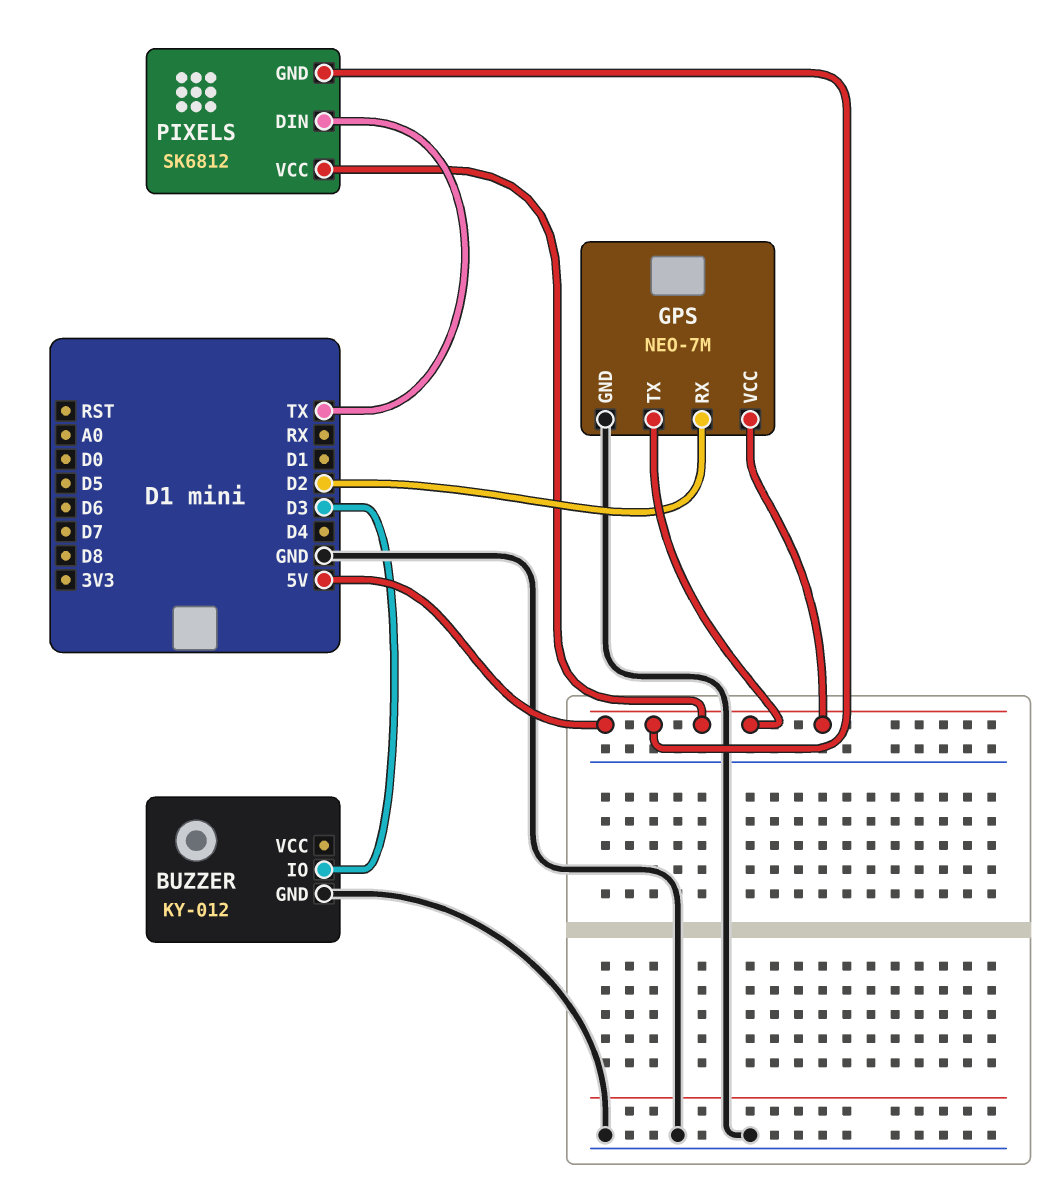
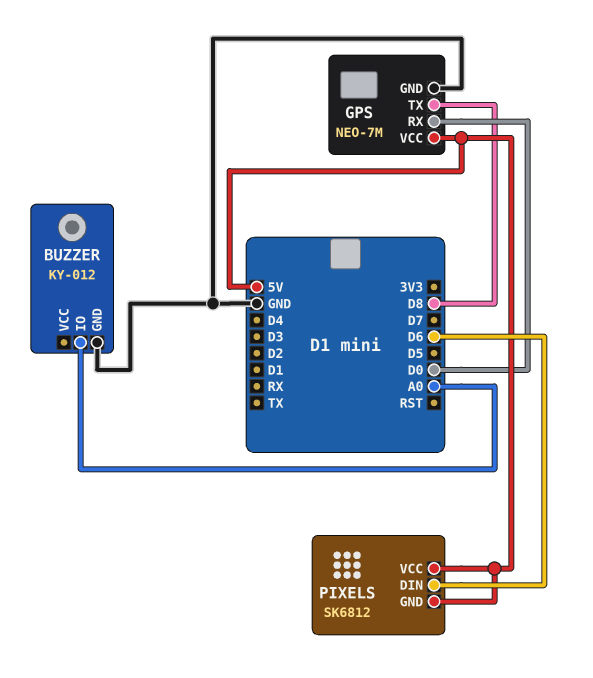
BUZZER pin IO: D3 -> A0
GPS pin RX: D2 -> D0
GPS pin TX: 5V -> D8
PIXELS pin DIN: TX -> D6

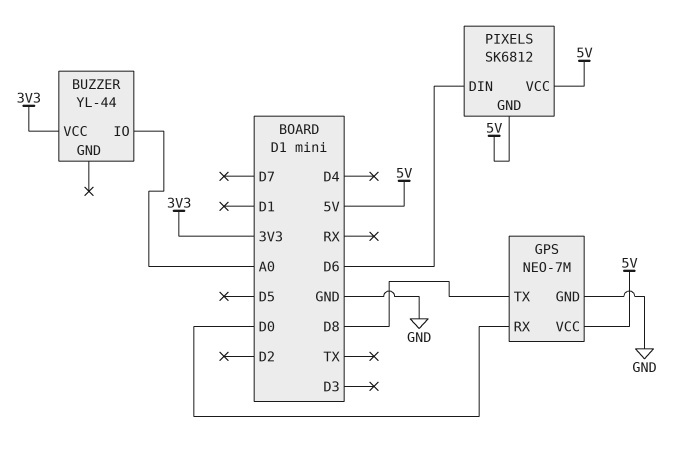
BUZZER: KY-012 -> YL-44
BUZZER pin GND: GND -> none
BUZZER pin VCC: none -> 3V3

